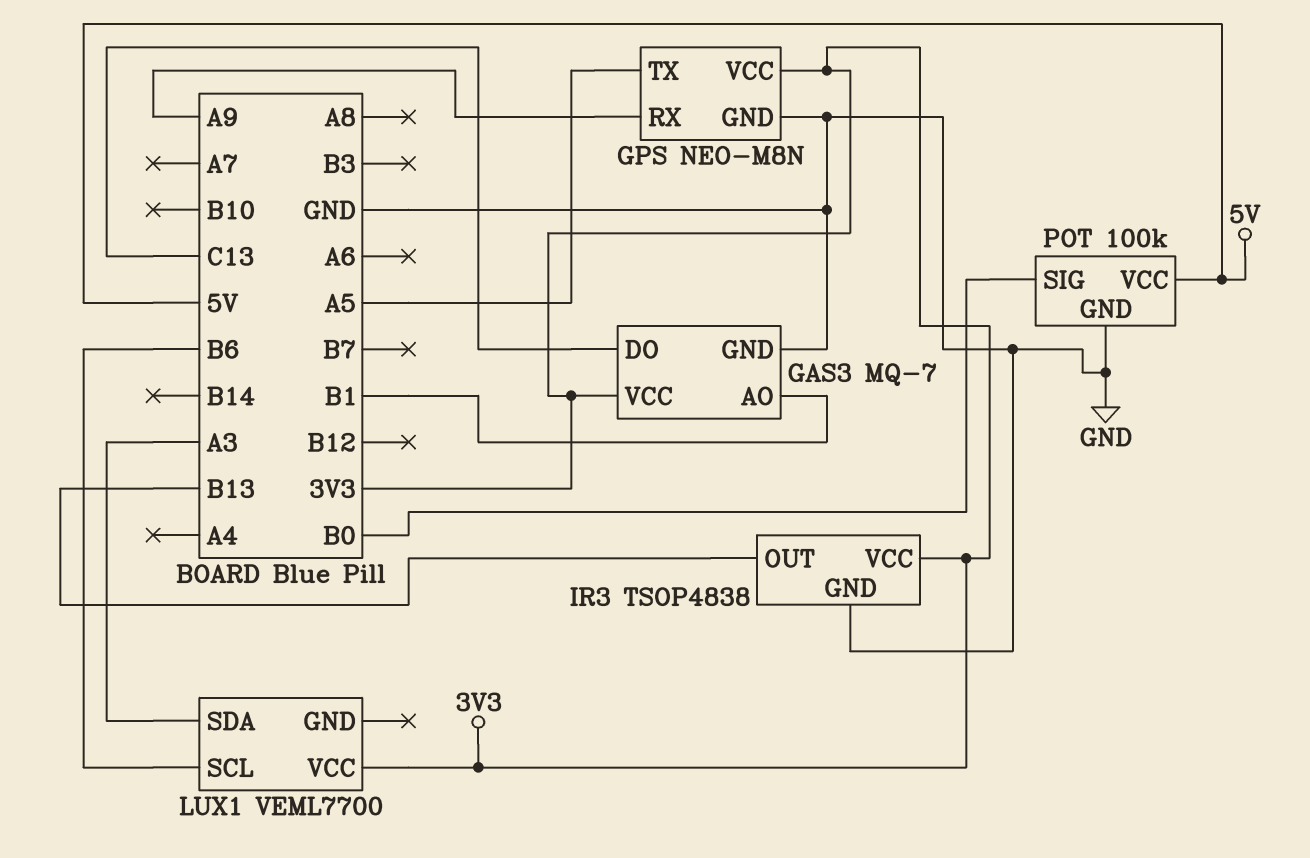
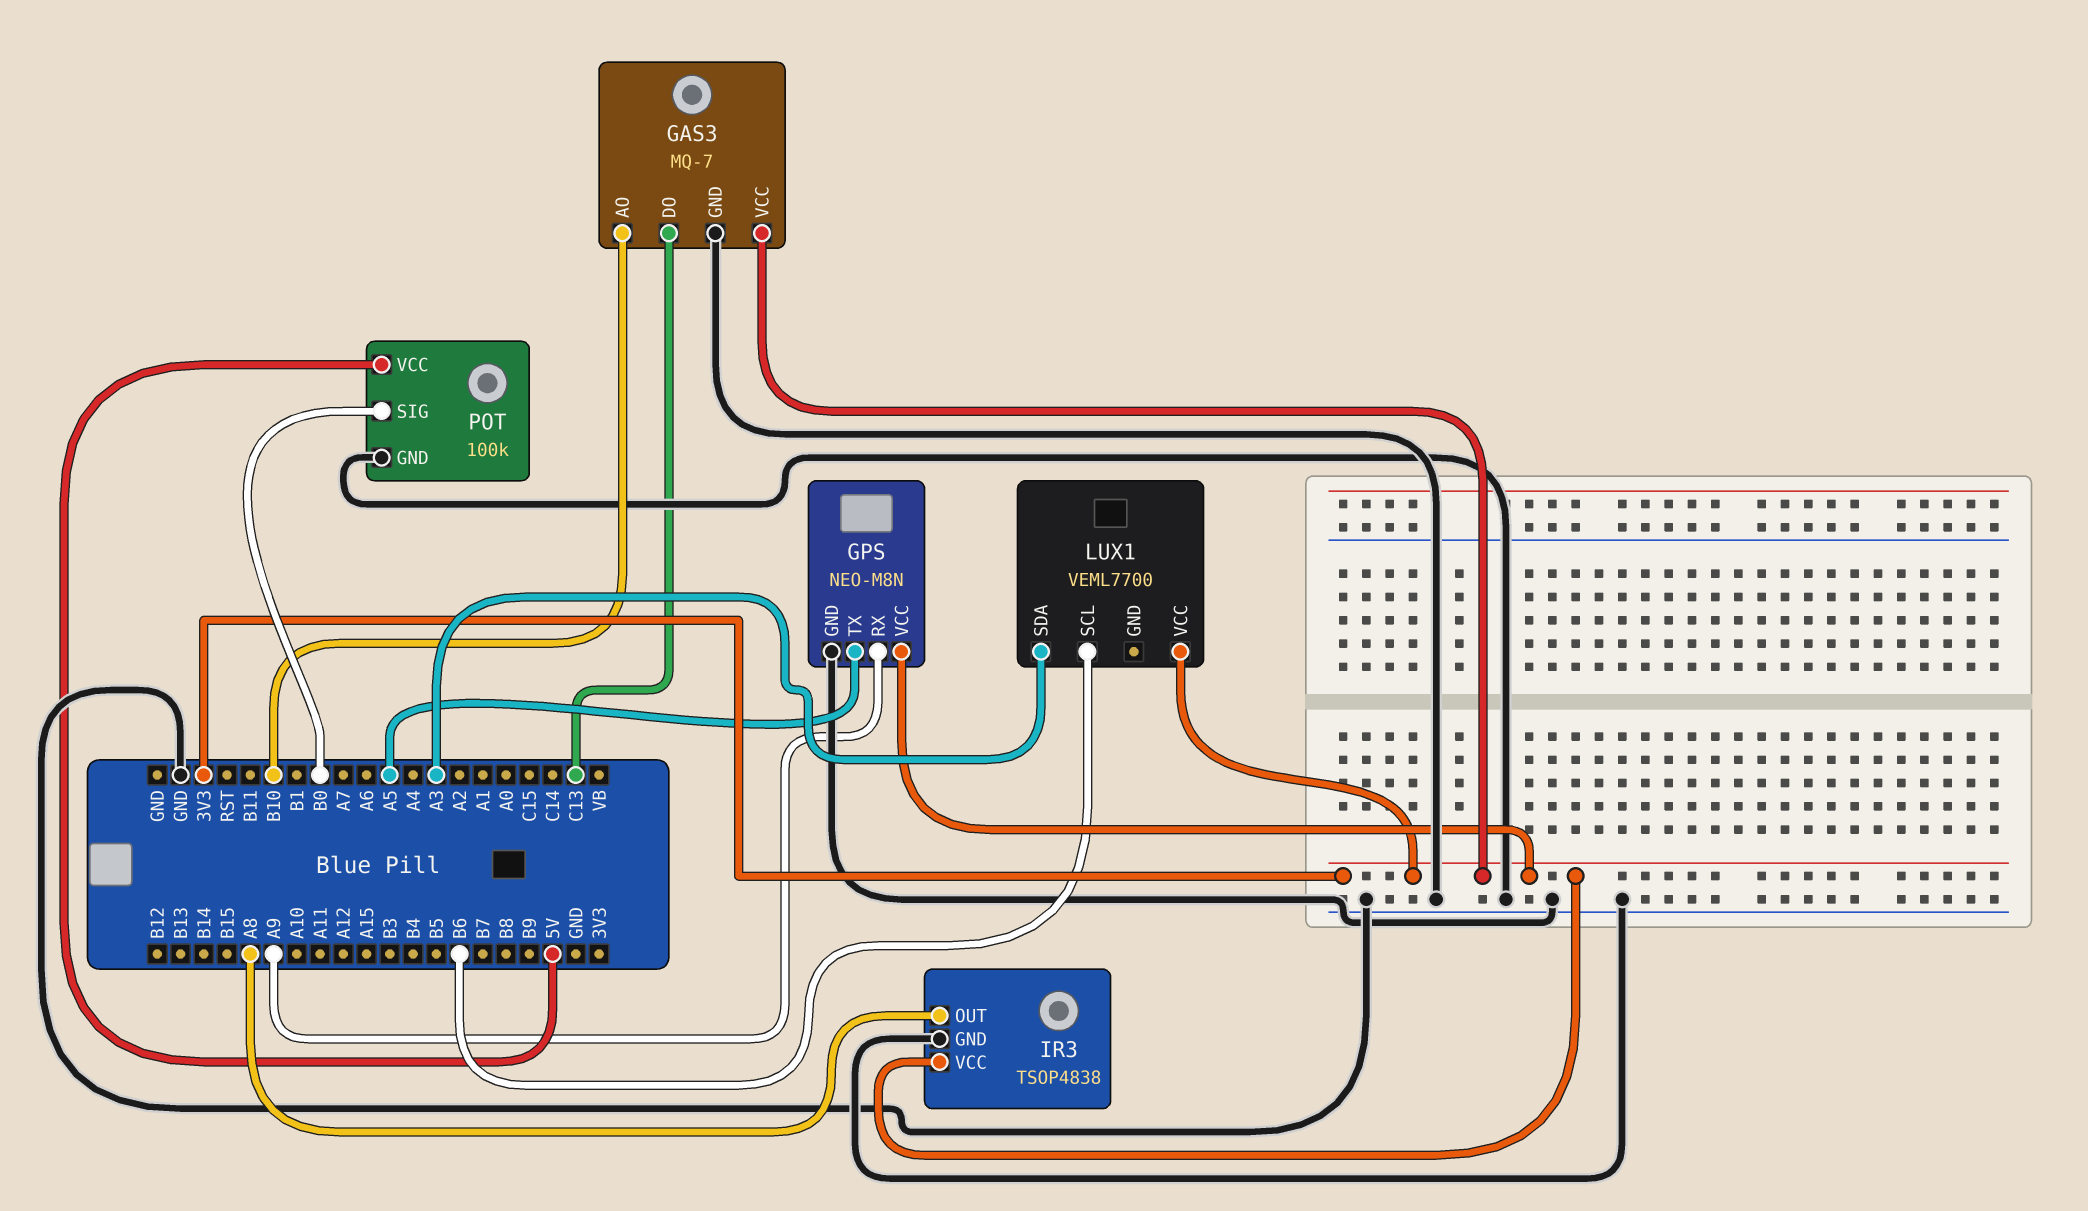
GAS3 pin AO: B1 -> B10
IR3 pin OUT: B13 -> A8

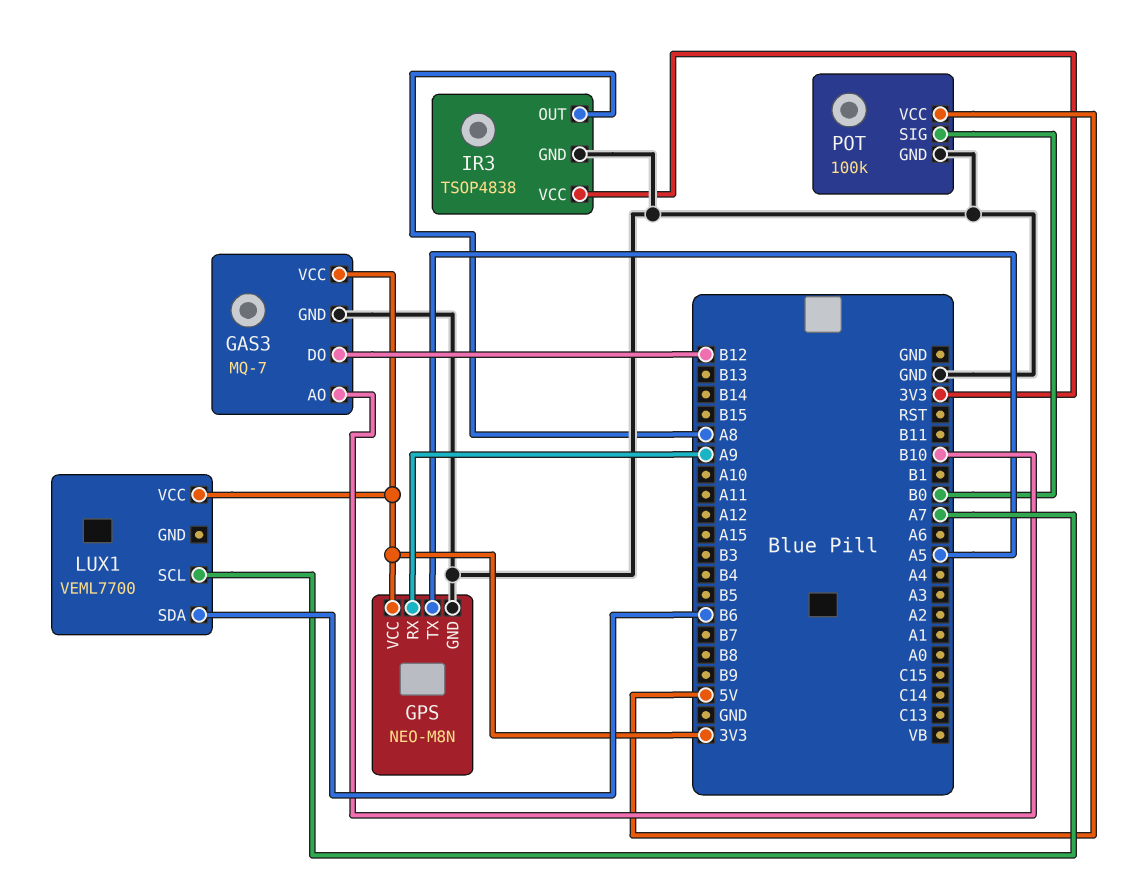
GAS3 pin DO: C13 -> B12
LUX1 pin SCL: B6 -> A7
LUX1 pin SDA: A3 -> B6

